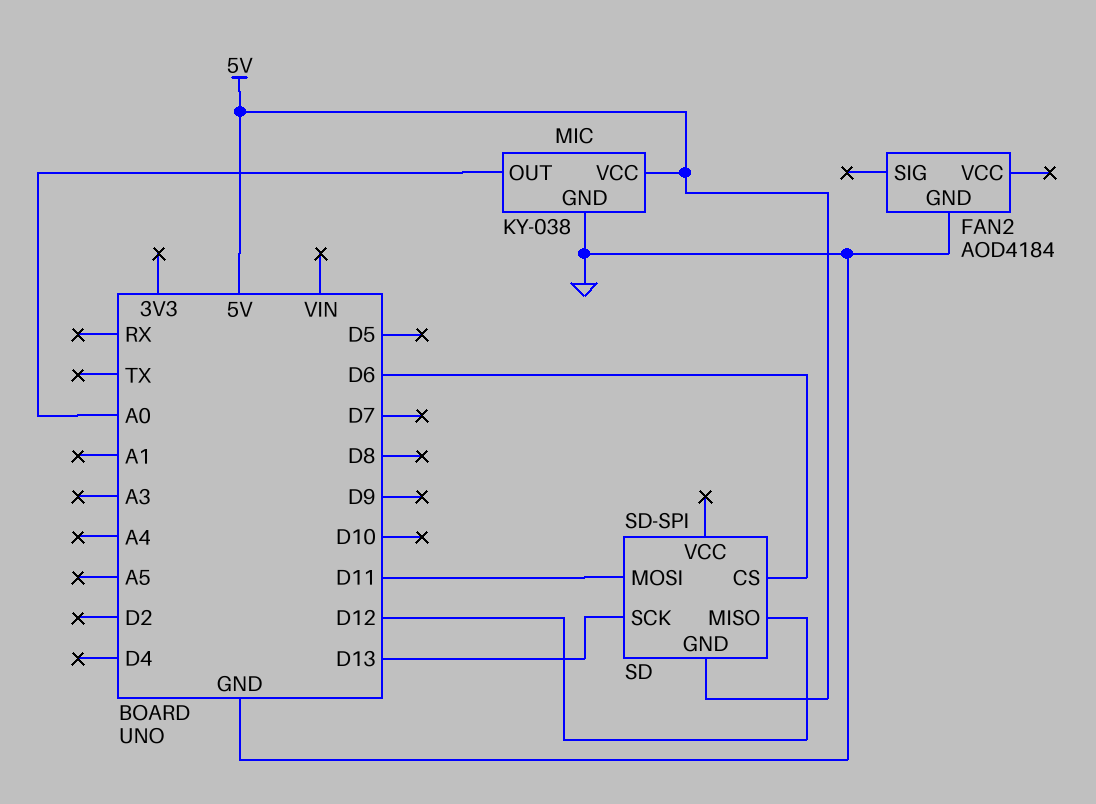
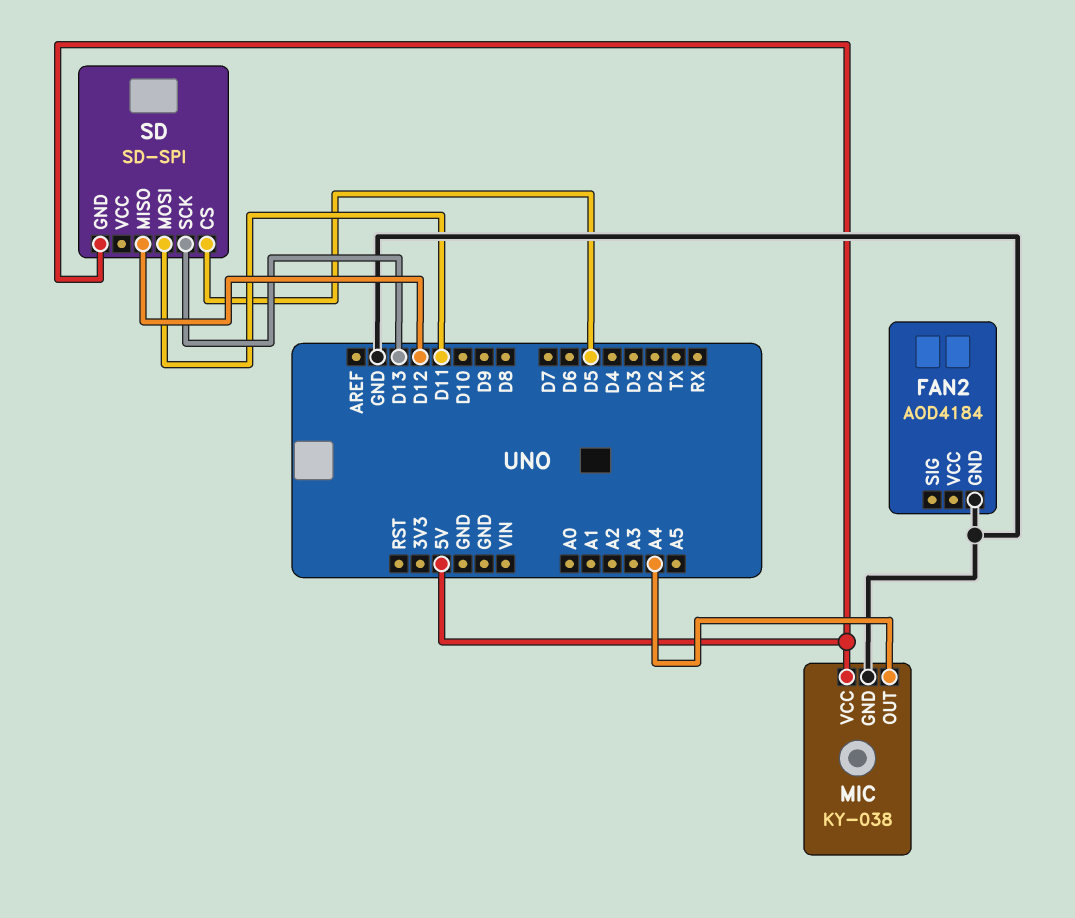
MIC pin OUT: A0 -> A4
SD pin CS: D6 -> D5

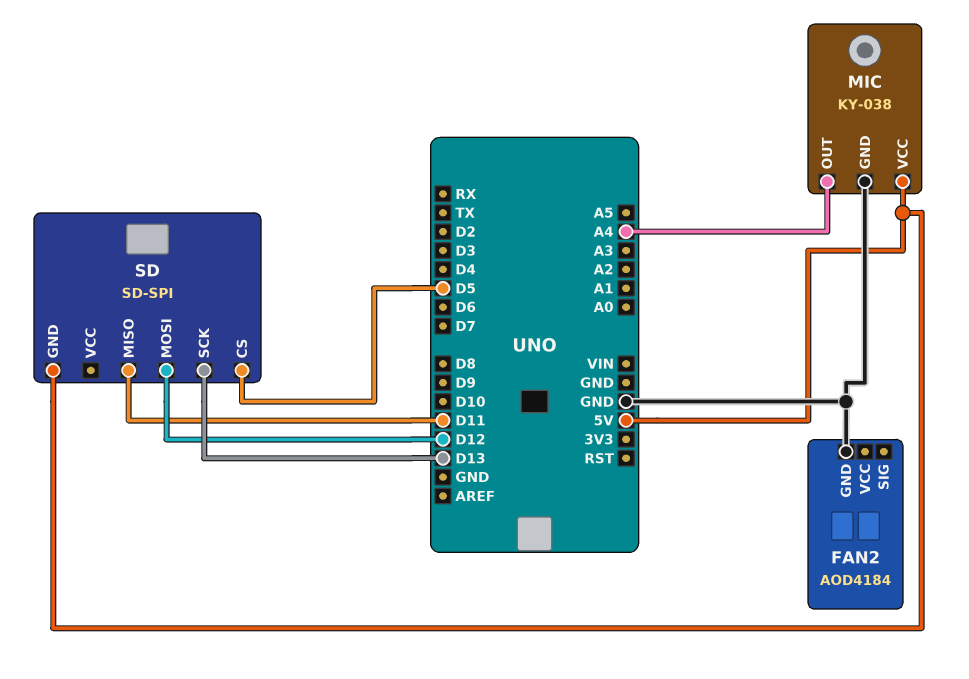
SD pin MISO: D12 -> D11
SD pin MOSI: D11 -> D12

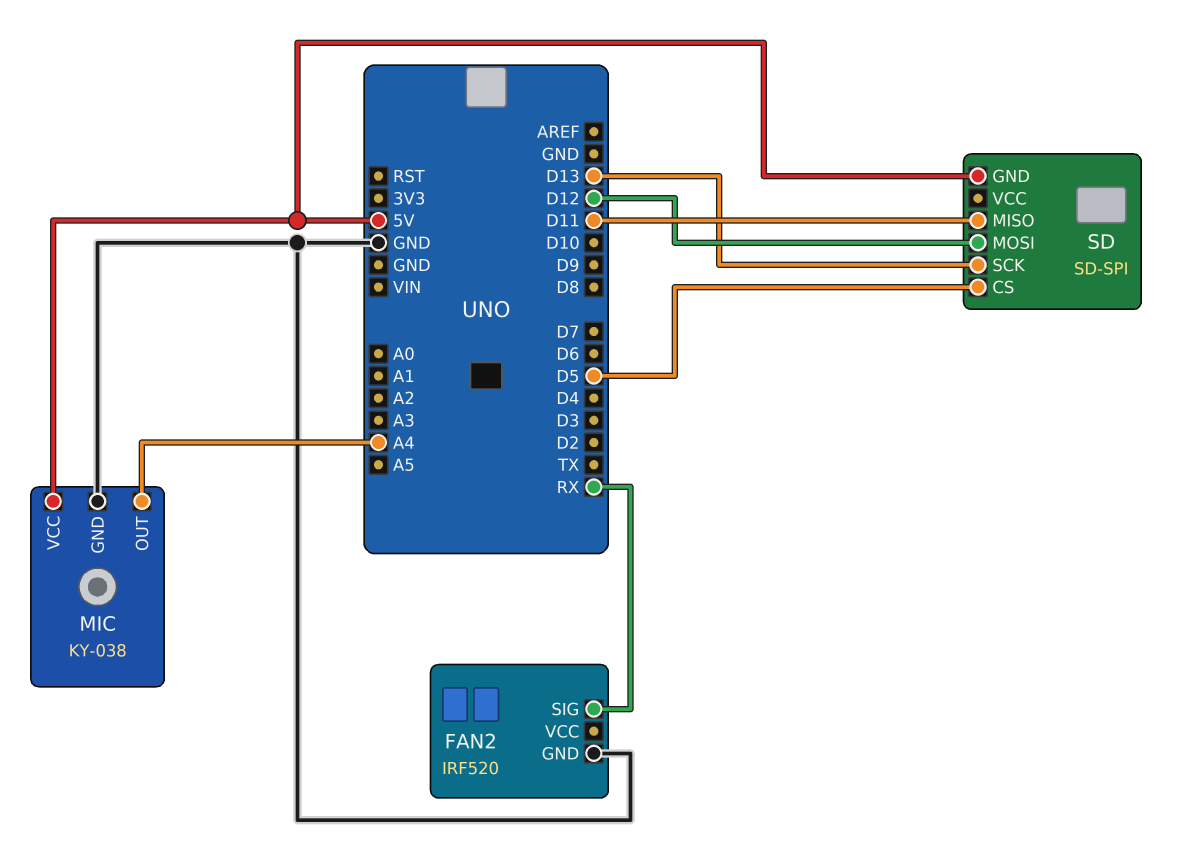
FAN2: AOD4184 -> IRF520
FAN2 pin SIG: none -> RX

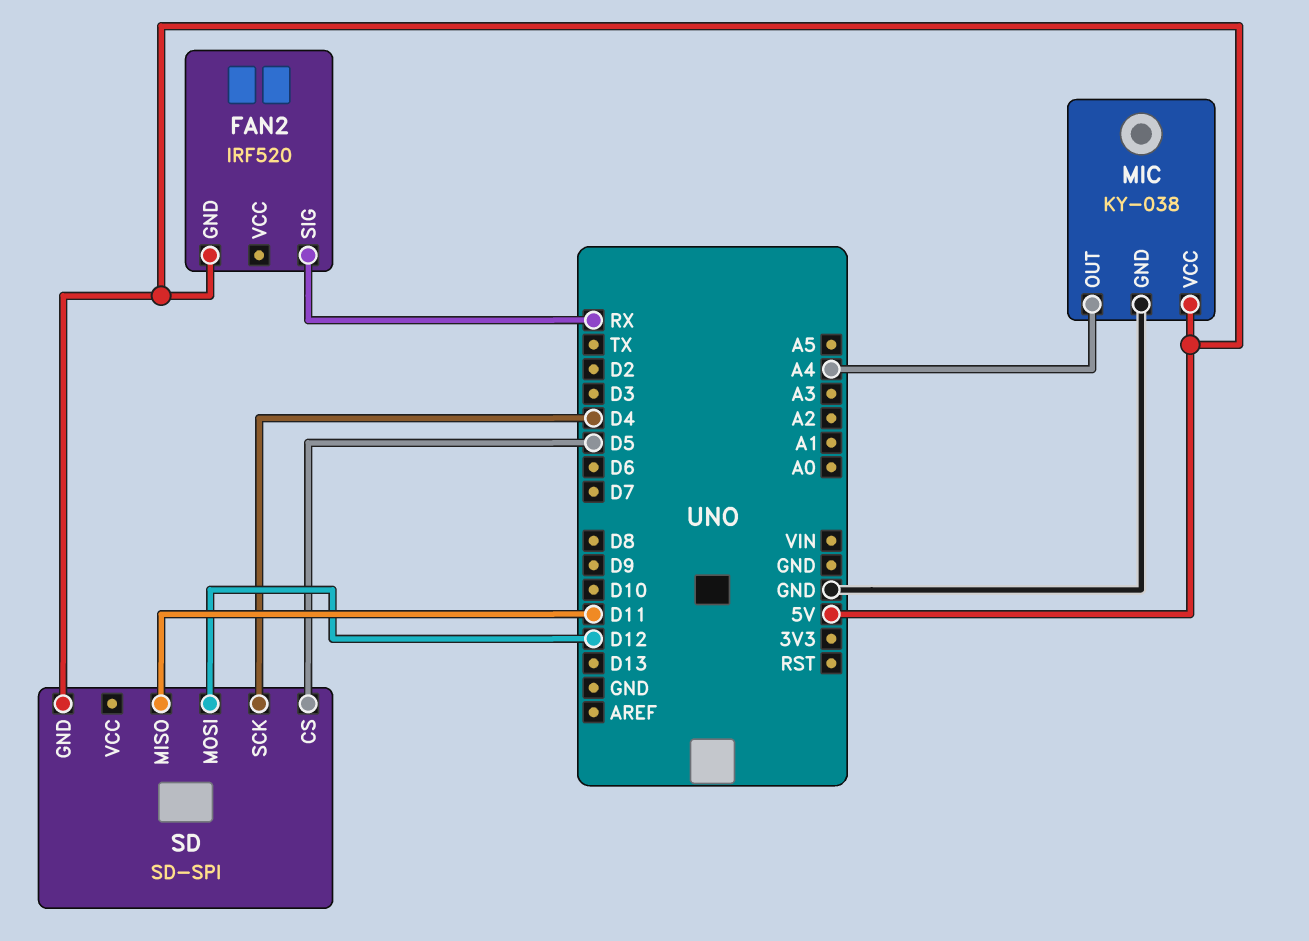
FAN2 pin GND: GND -> 5V
SD pin SCK: D13 -> D4

